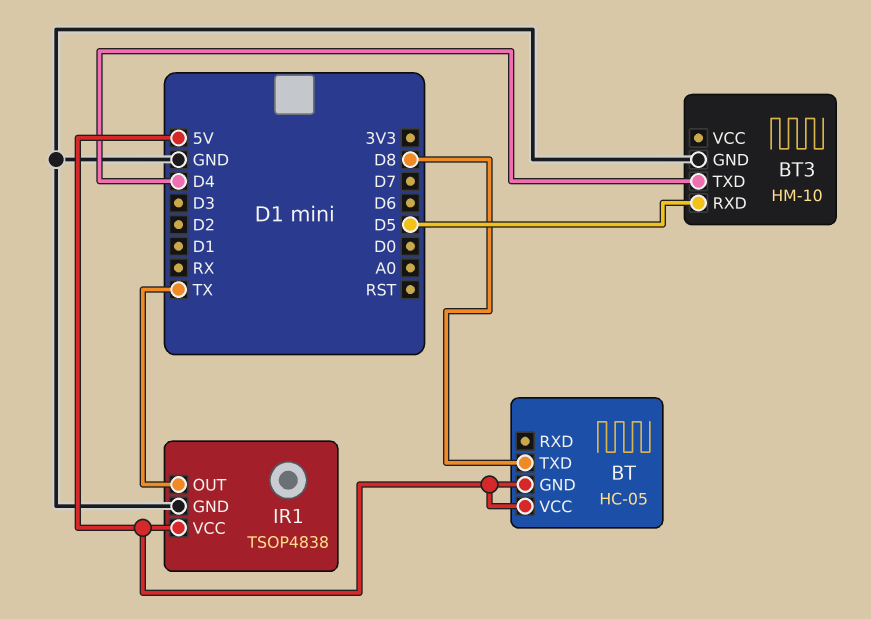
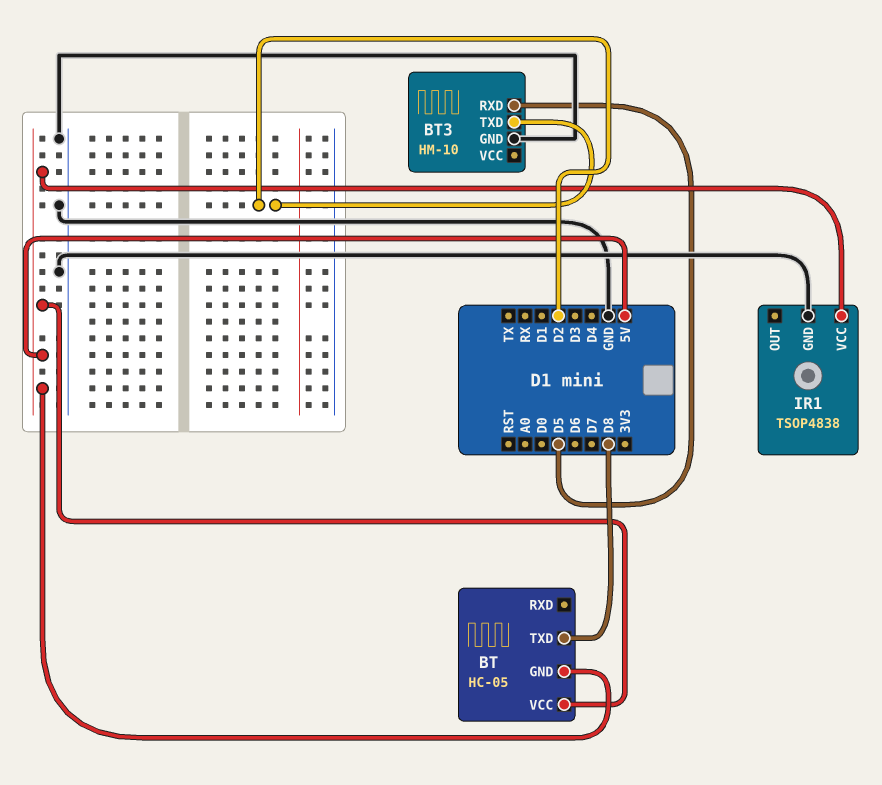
BT3 pin TXD: D4 -> D2
IR1 pin OUT: TX -> none

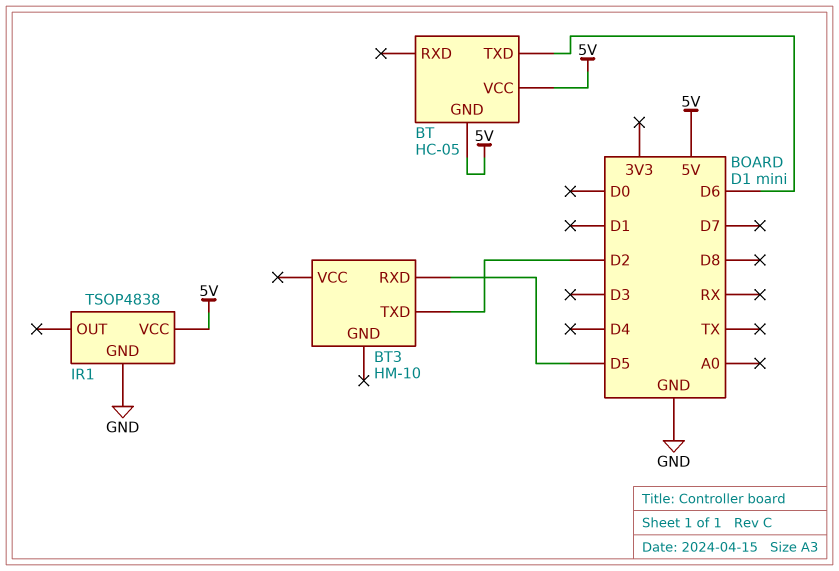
BT pin TXD: D8 -> D6
BT3 pin GND: GND -> none

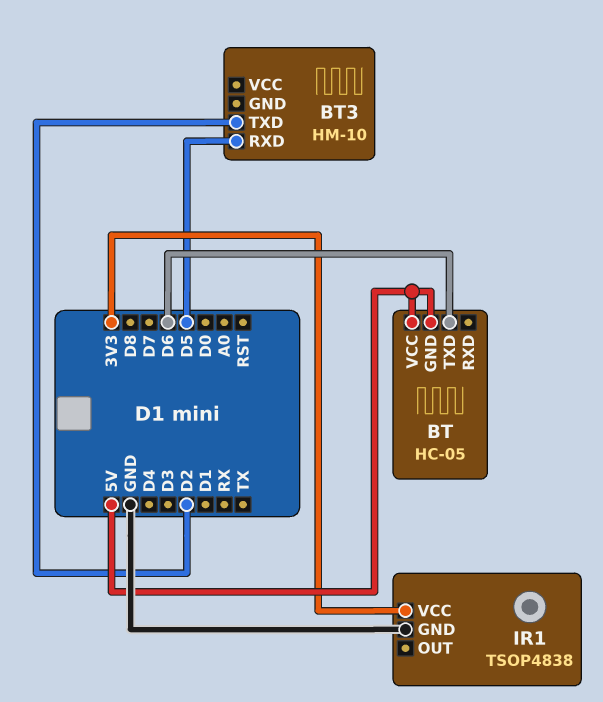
IR1 pin VCC: 5V -> 3V3

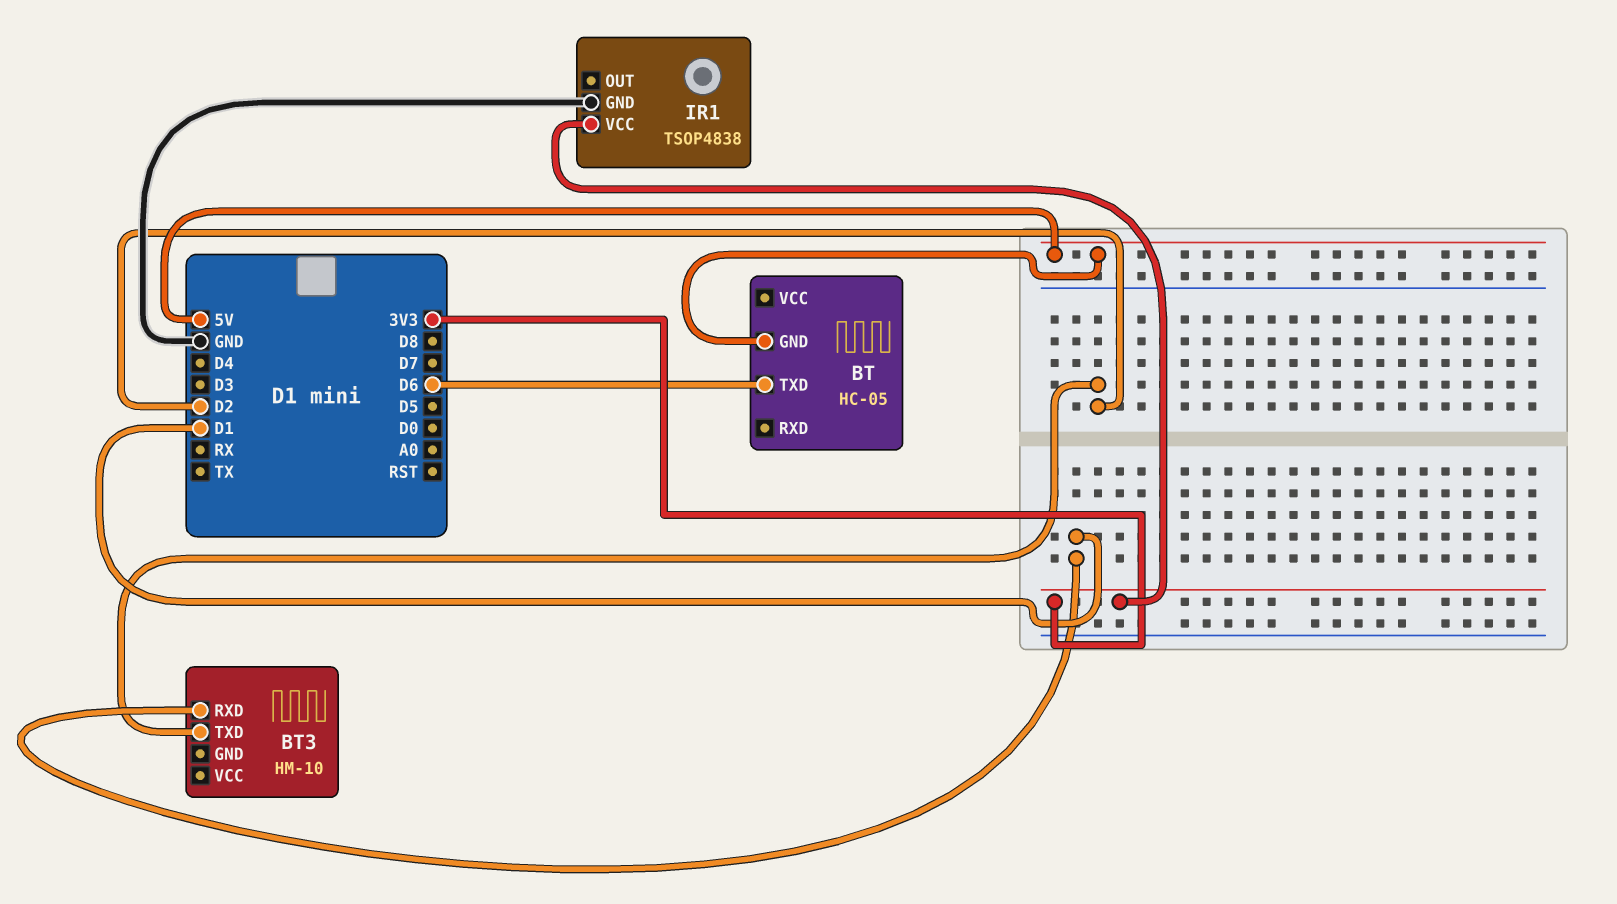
BT pin VCC: 5V -> none
BT3 pin RXD: D5 -> D1

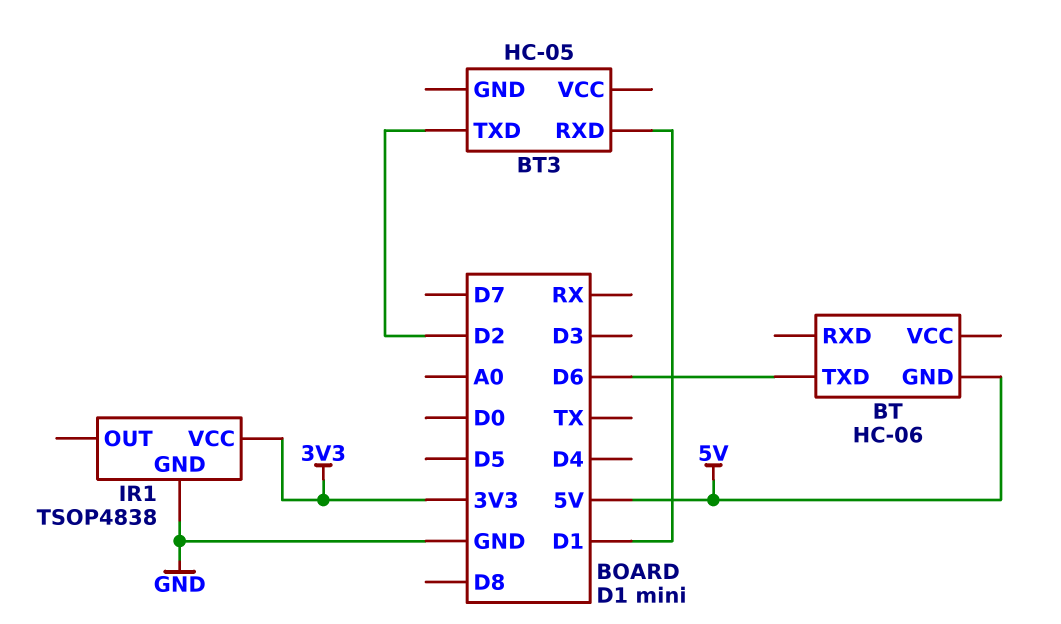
BT: HC-05 -> HC-06
BT3: HM-10 -> HC-05

